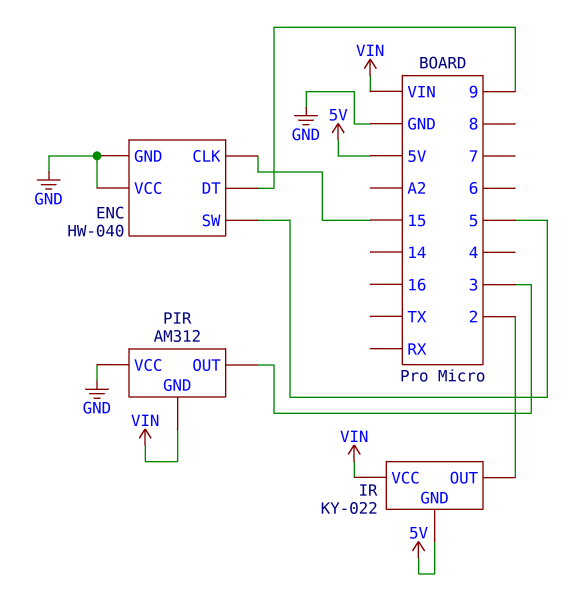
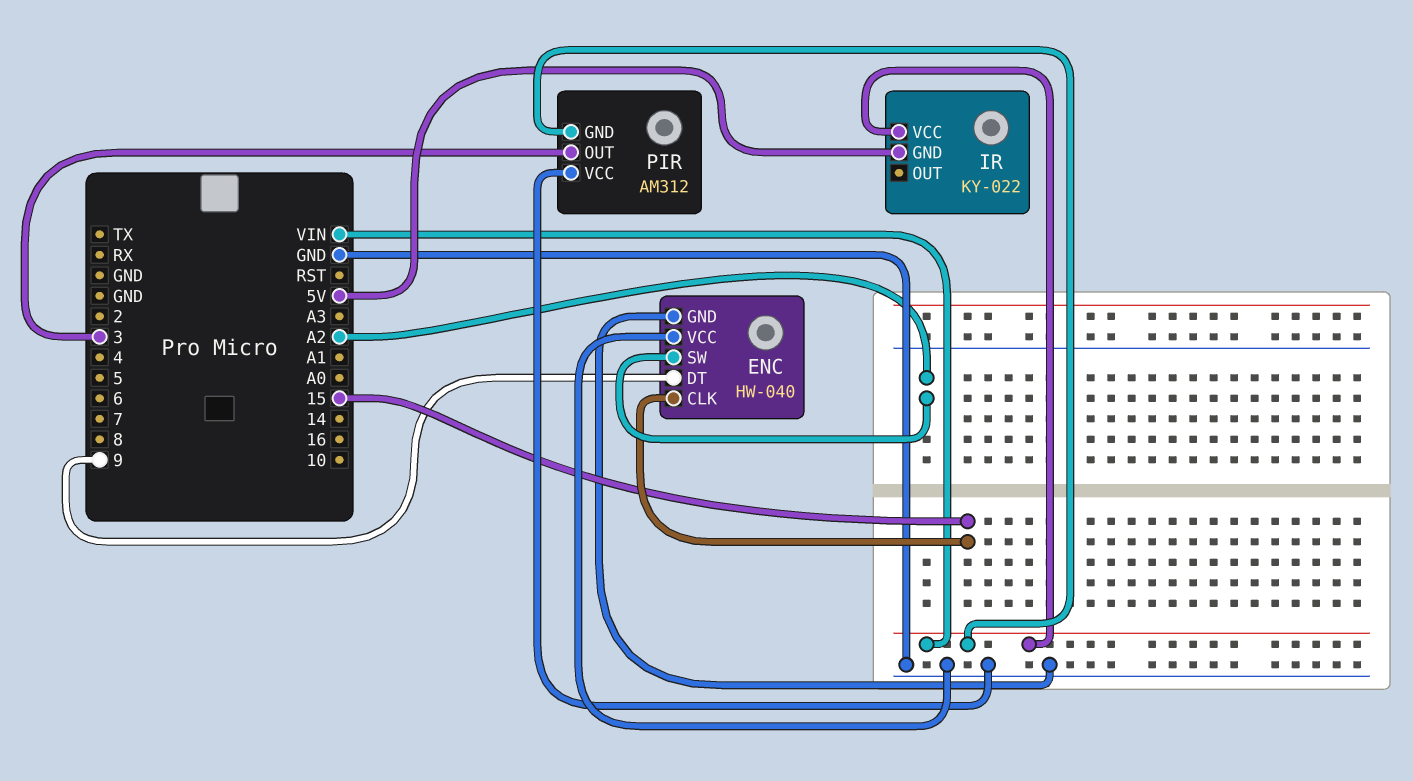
ENC pin SW: 5 -> A2
IR pin OUT: 2 -> none

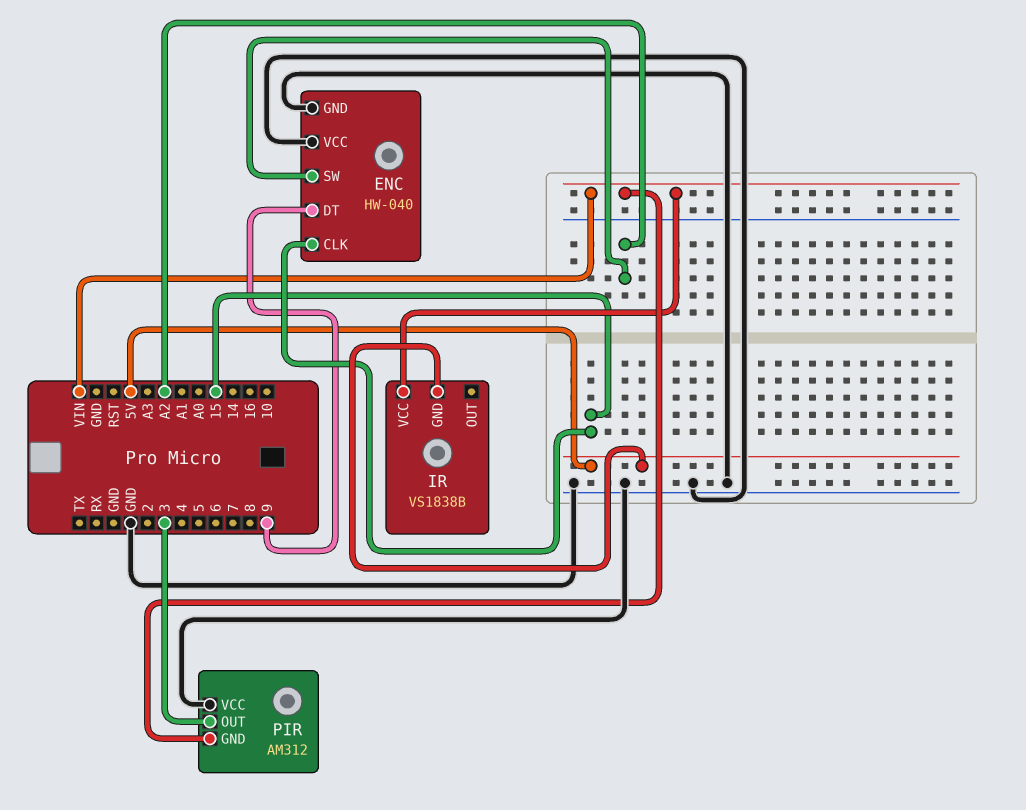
IR: KY-022 -> VS1838B

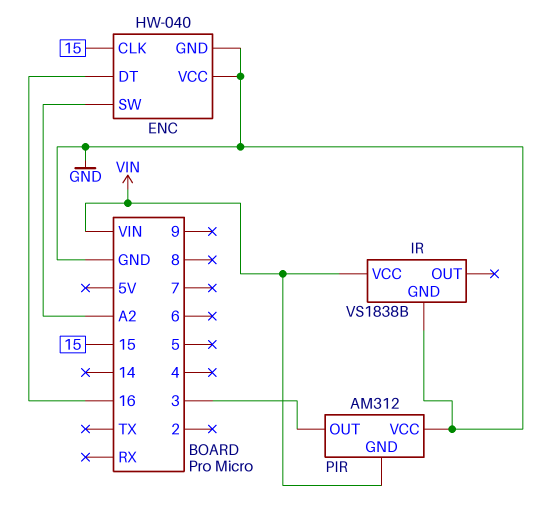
ENC pin DT: 9 -> 16
IR pin GND: 5V -> GND

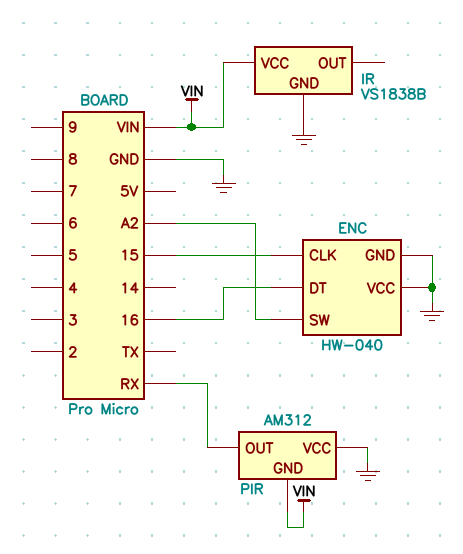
PIR pin OUT: 3 -> RX

